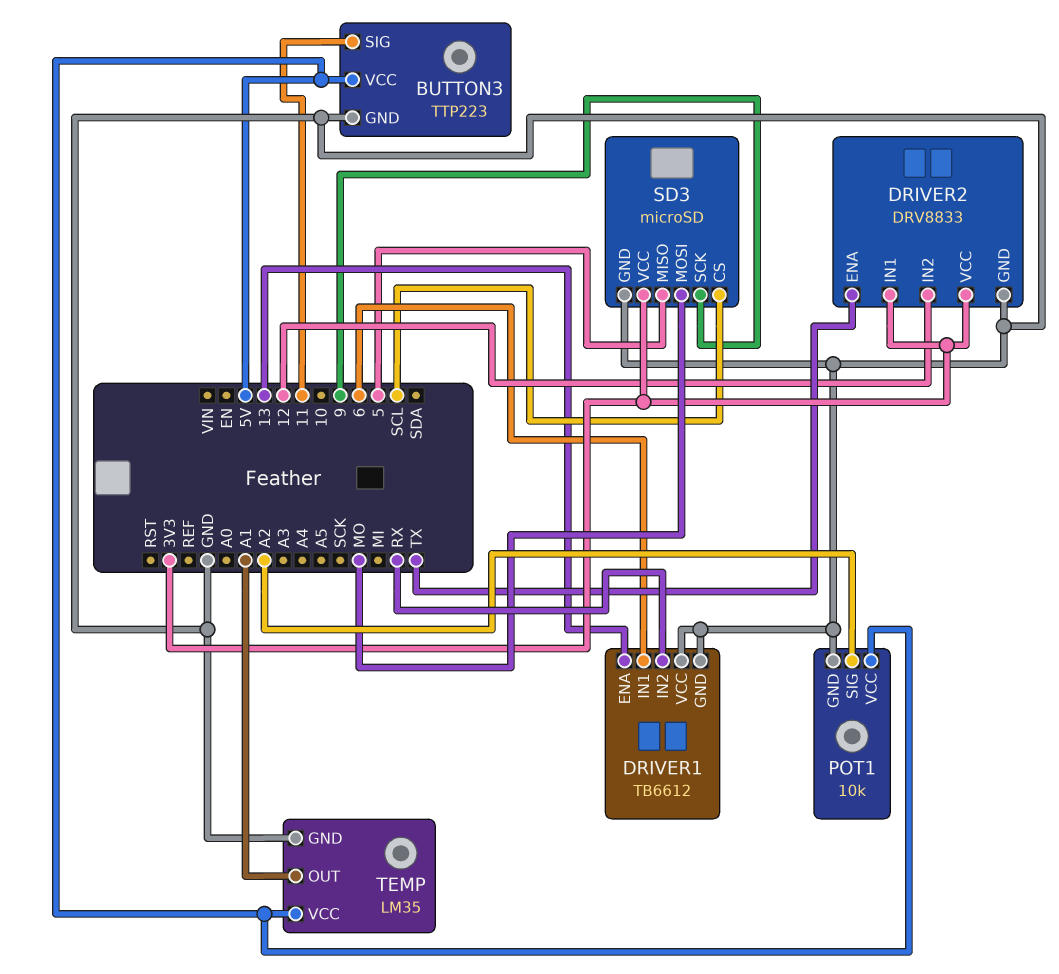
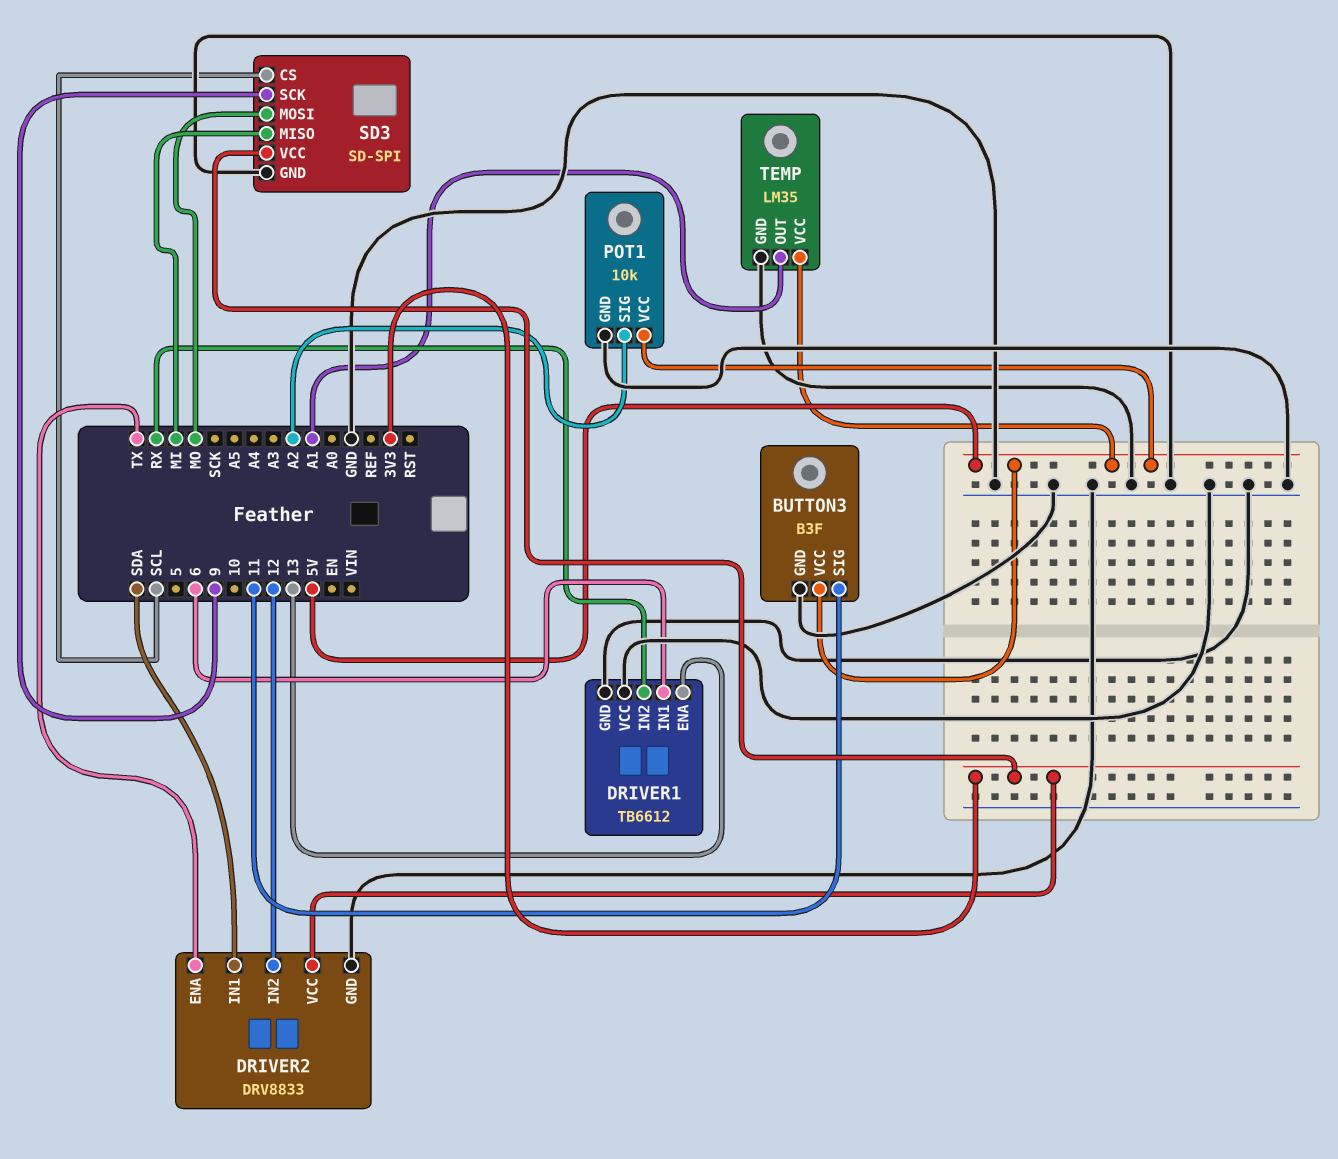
BUTTON3: TTP223 -> B3F
DRIVER2 pin IN1: 3V3 -> SDA
SD3: microSD -> SD-SPI
SD3 pin MISO: 5 -> MI

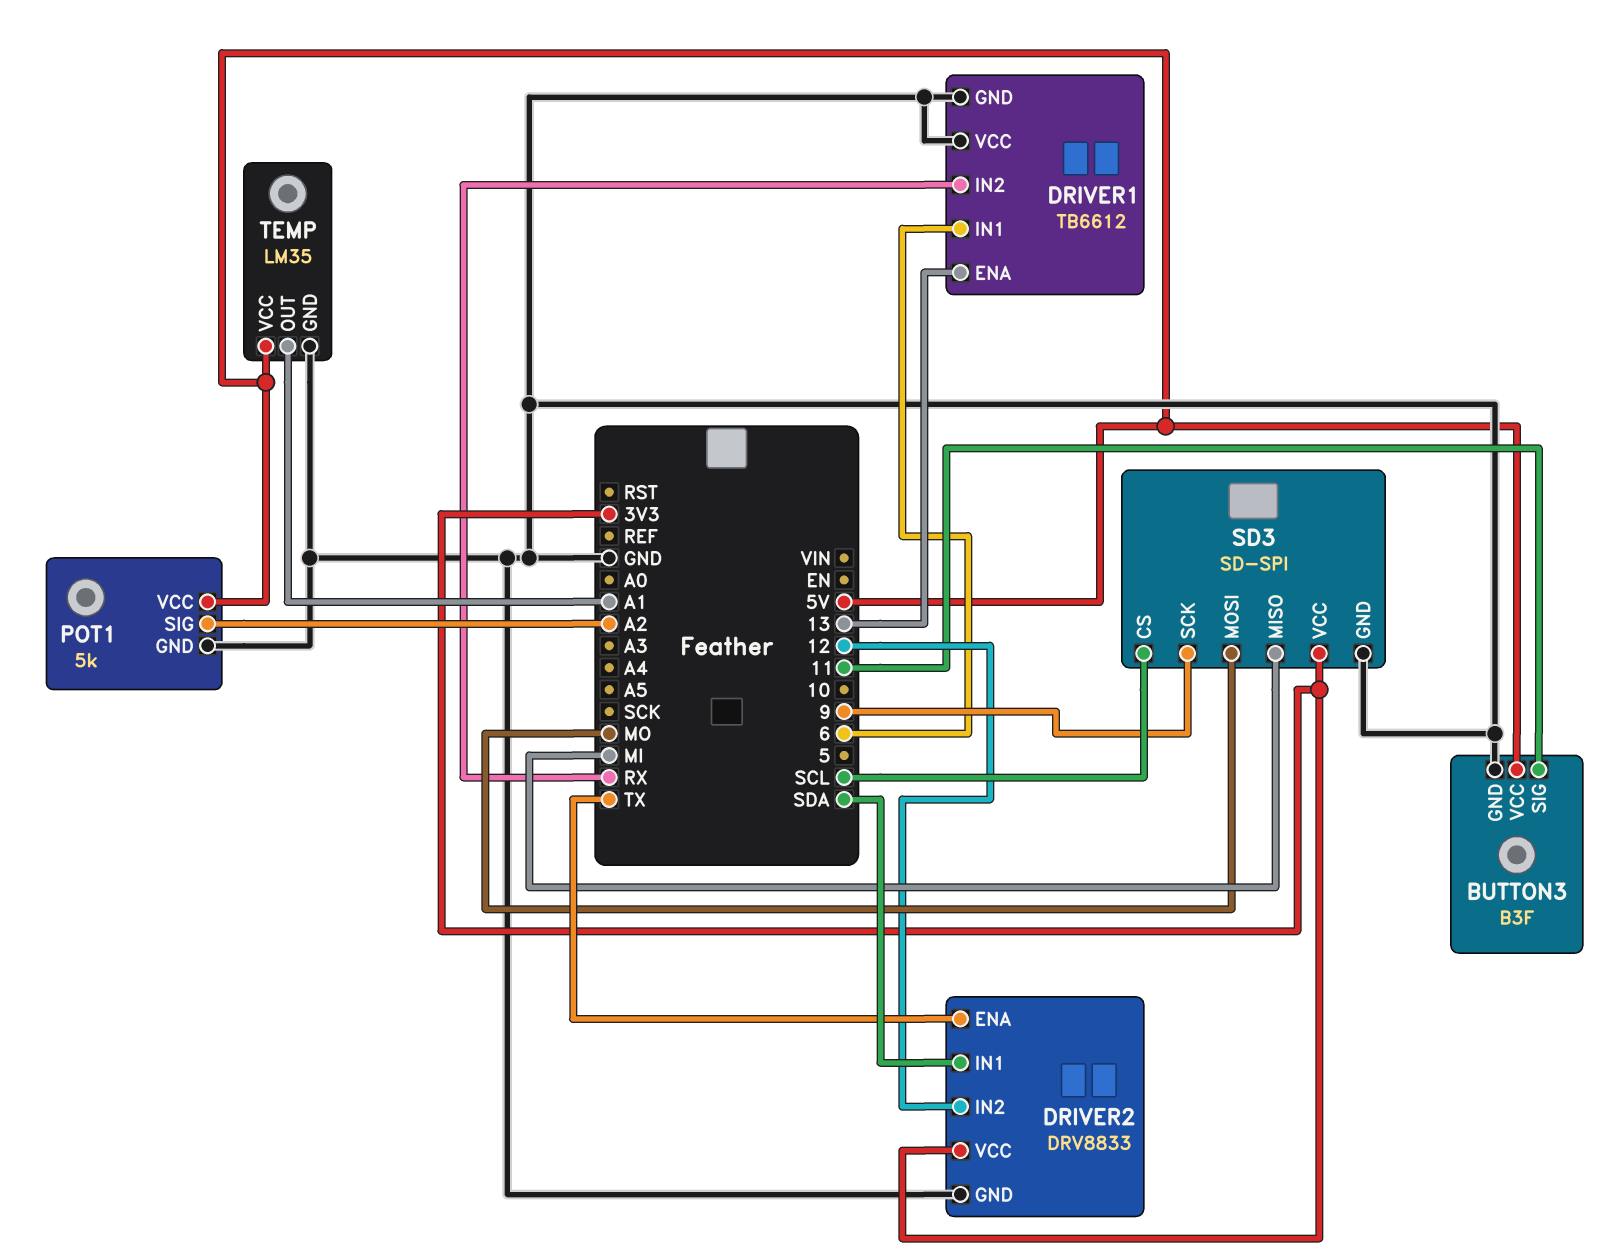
POT1: 10k -> 5k

